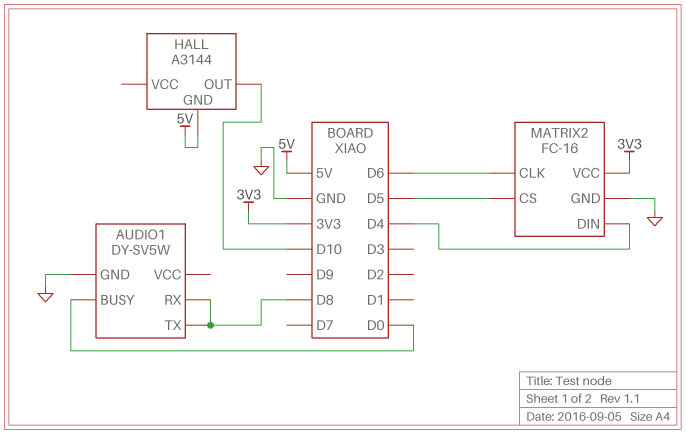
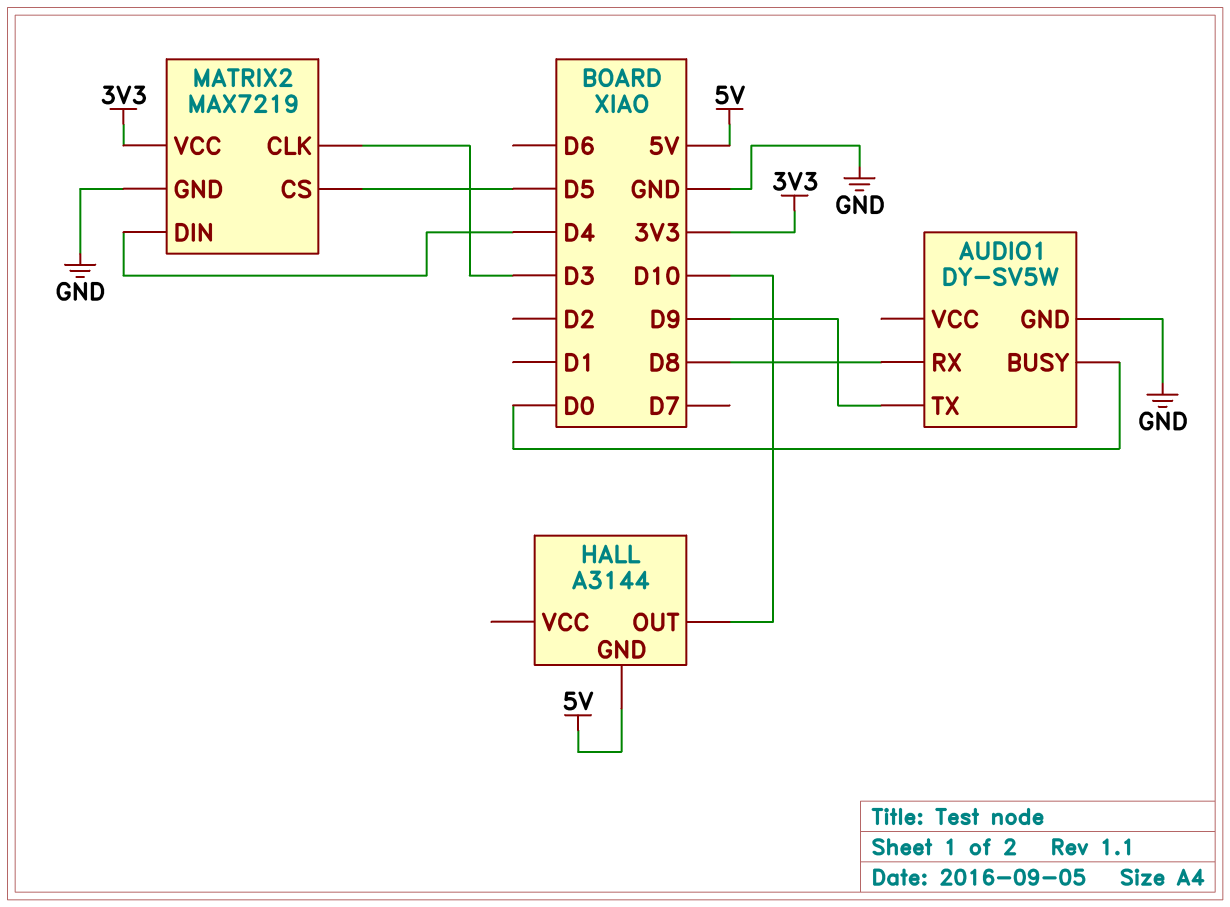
AUDIO1 pin TX: D8 -> D9
MATRIX2: FC-16 -> MAX7219
MATRIX2 pin CLK: D6 -> D3

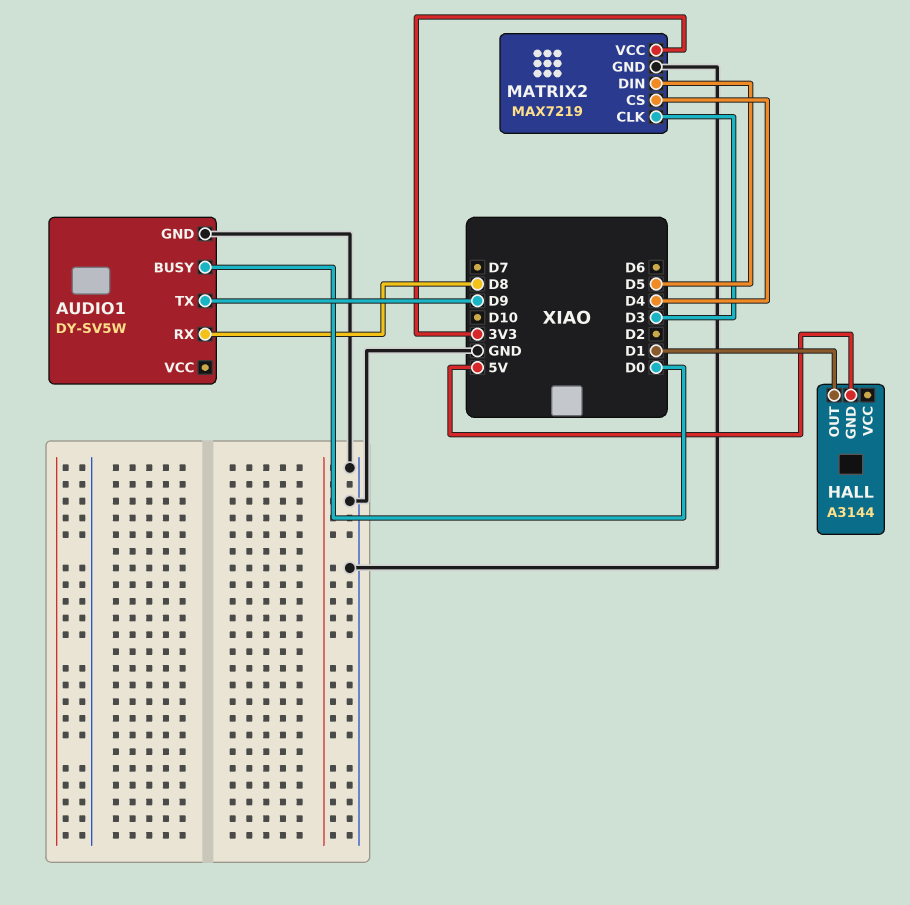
HALL pin OUT: D10 -> D1
MATRIX2 pin CS: D5 -> D4
MATRIX2 pin DIN: D4 -> D5

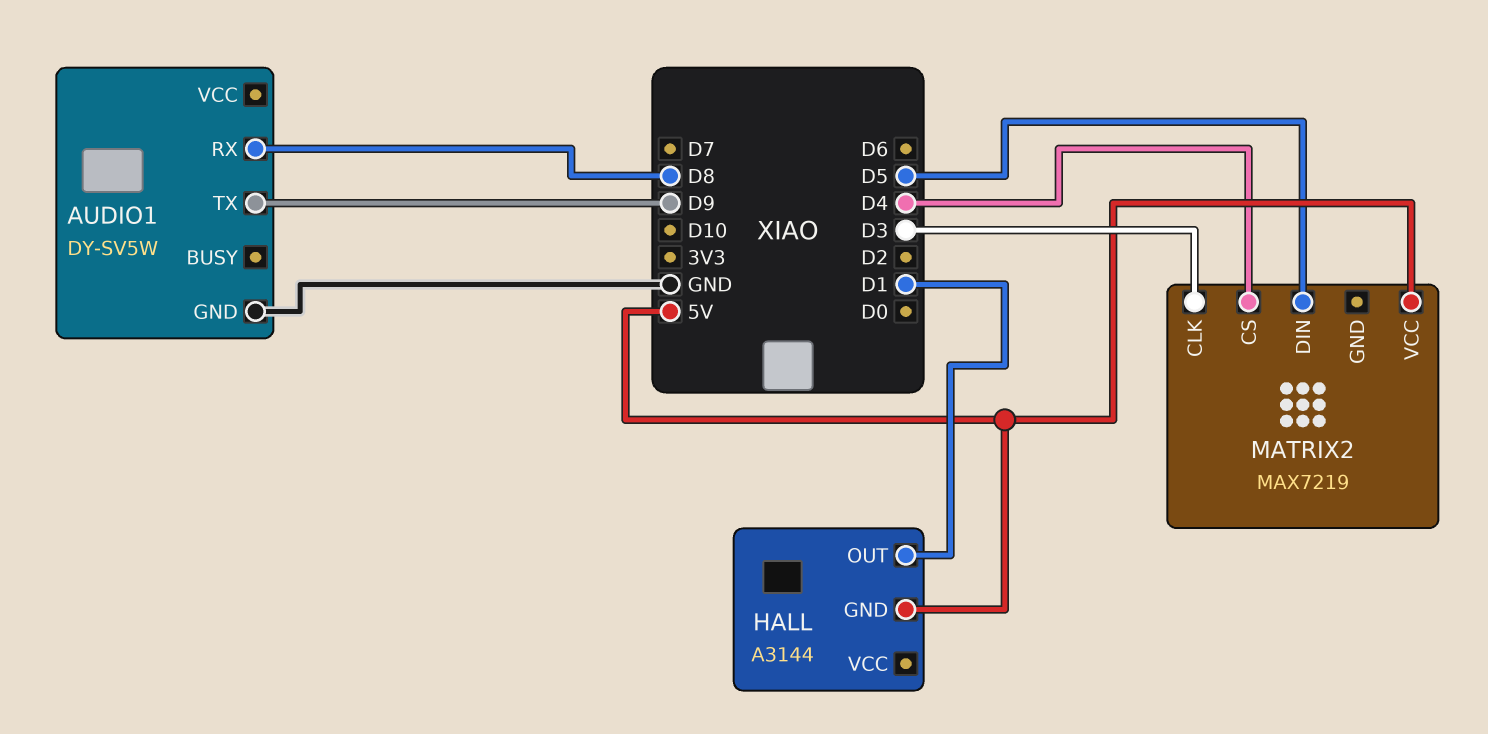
AUDIO1 pin BUSY: D0 -> none
MATRIX2 pin GND: GND -> none
MATRIX2 pin VCC: 3V3 -> 5V

